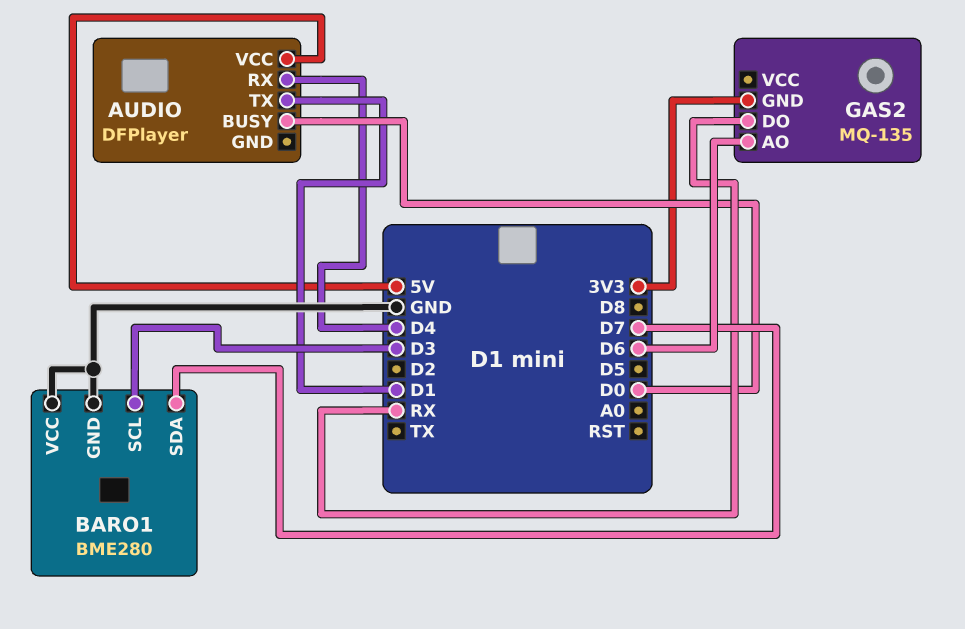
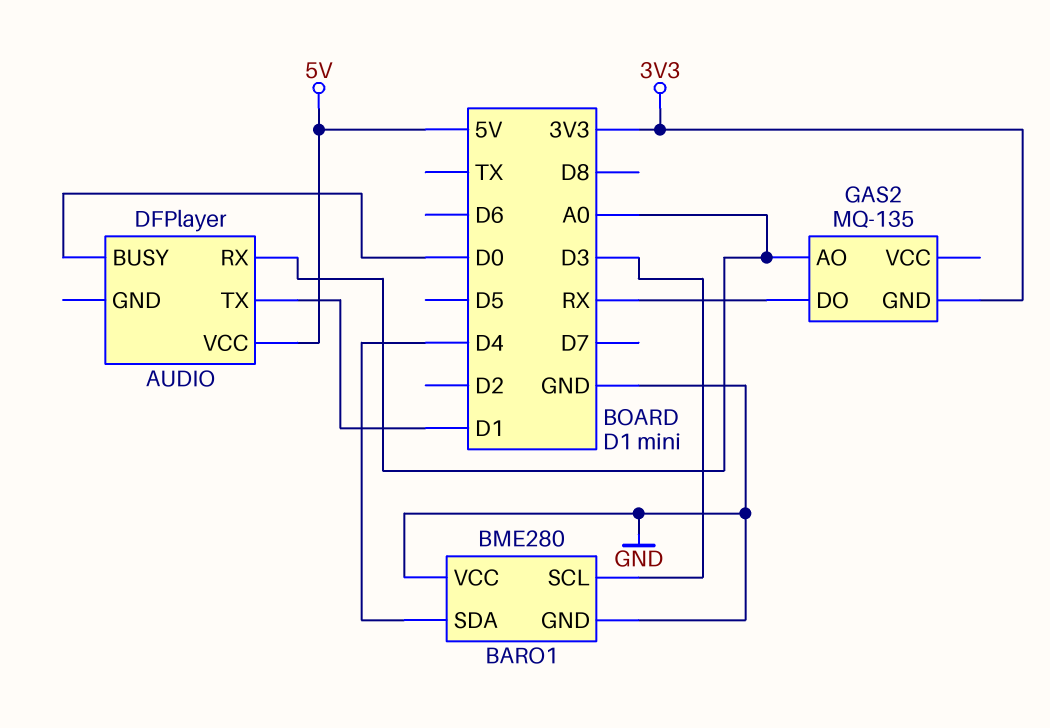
AUDIO pin RX: D4 -> A0
BARO1 pin SDA: D7 -> D4
GAS2 pin AO: D6 -> A0

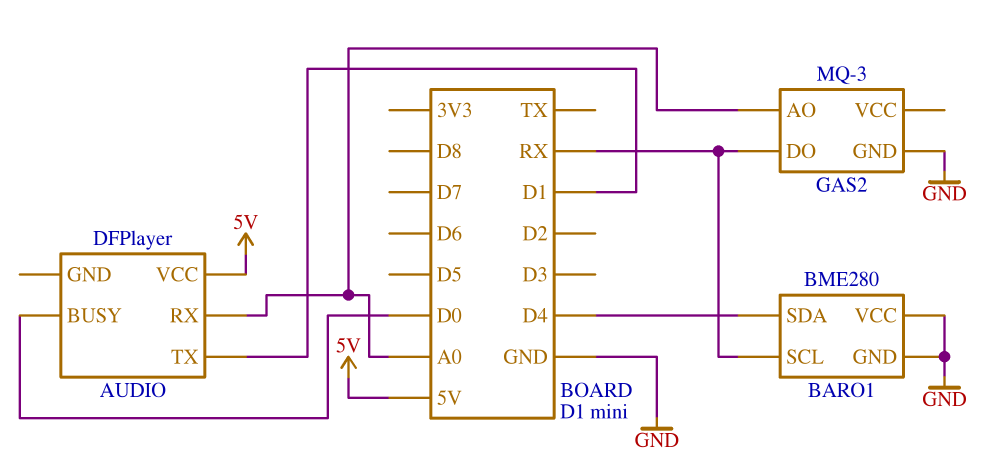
BARO1 pin SCL: D3 -> RX
GAS2: MQ-135 -> MQ-3
GAS2 pin GND: 3V3 -> GND

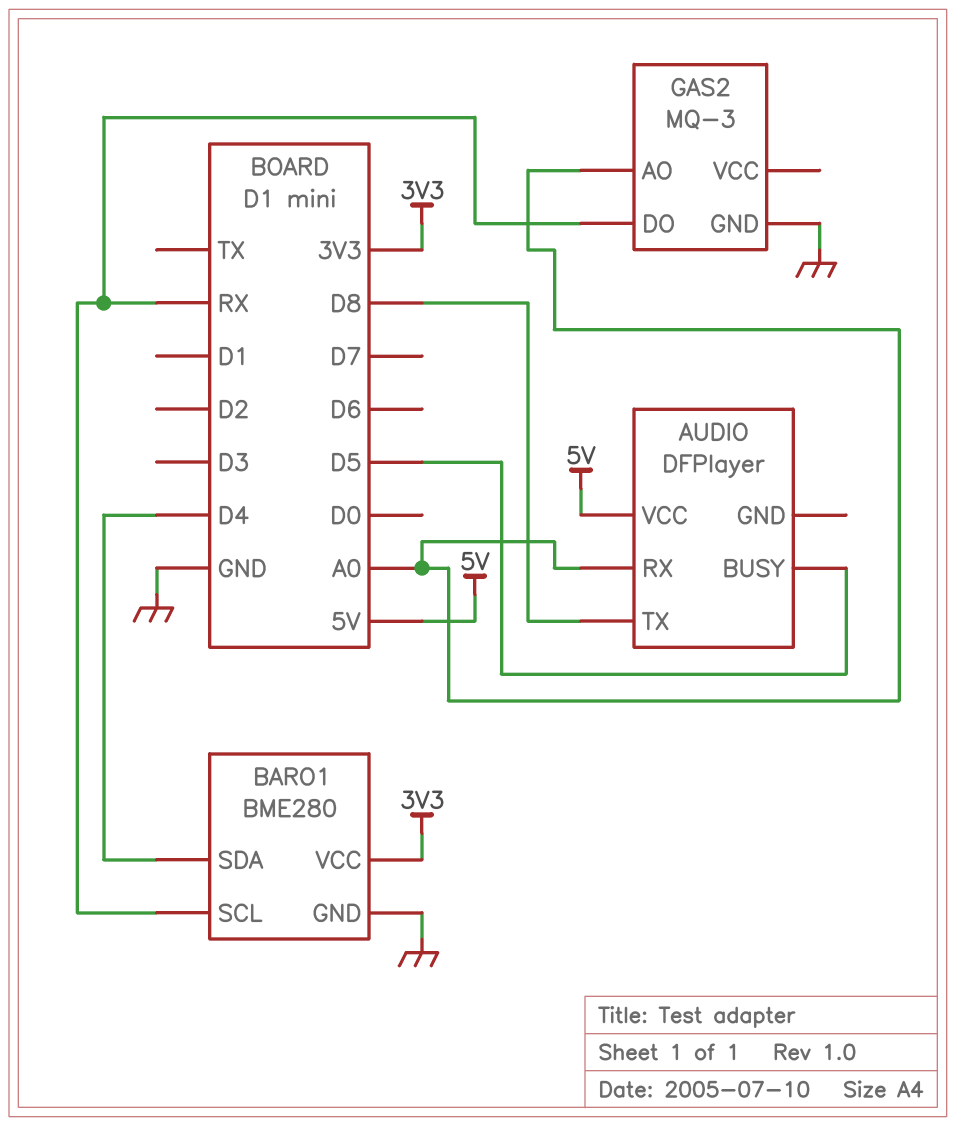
AUDIO pin BUSY: D0 -> D5
AUDIO pin TX: D1 -> D8
BARO1 pin VCC: GND -> 3V3

